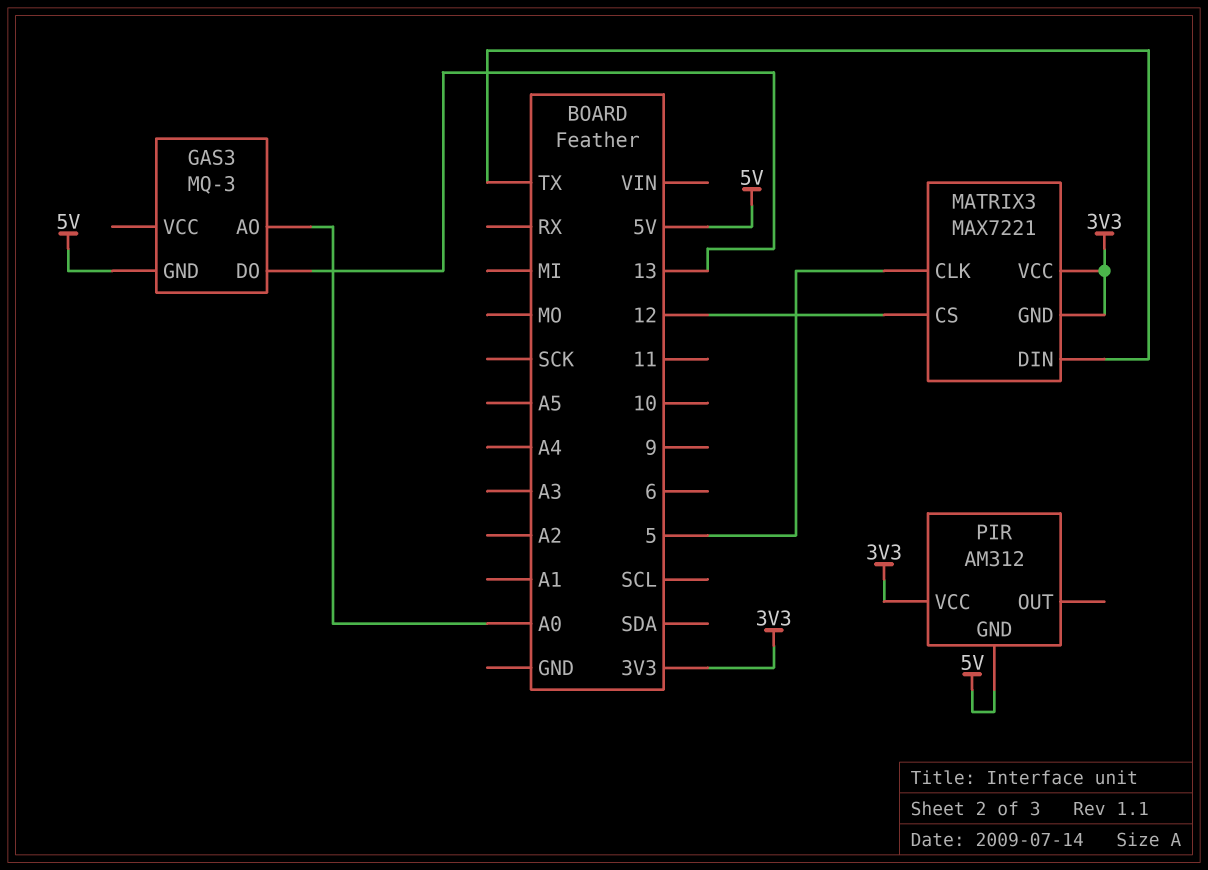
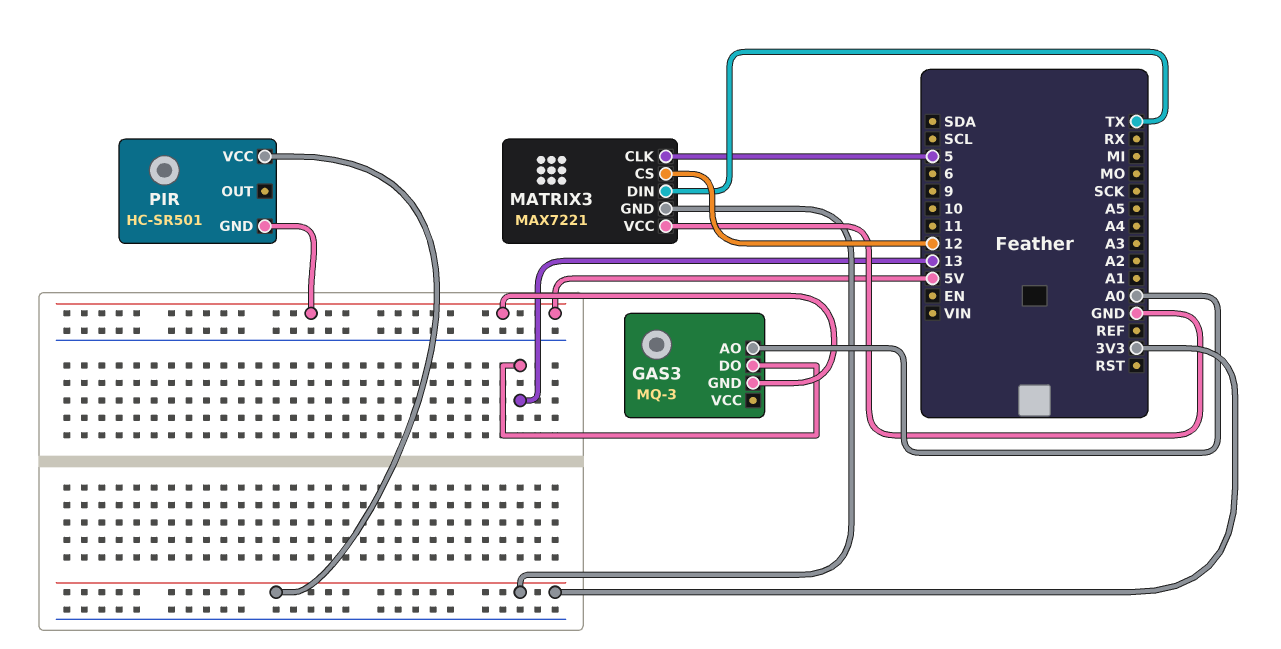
MATRIX3 pin VCC: 3V3 -> GND
PIR: AM312 -> HC-SR501

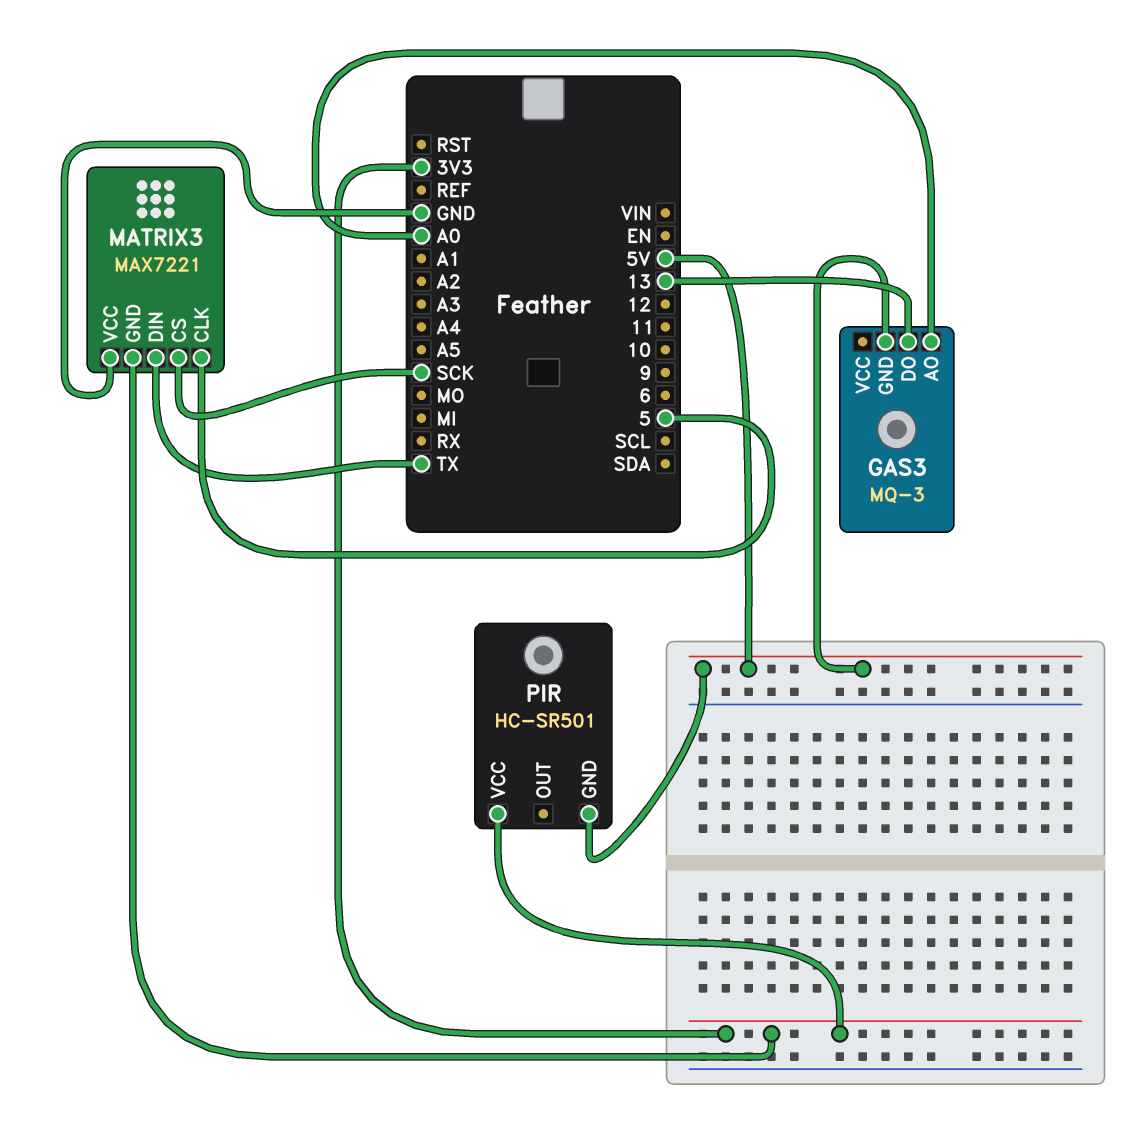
MATRIX3 pin CS: 12 -> SCK

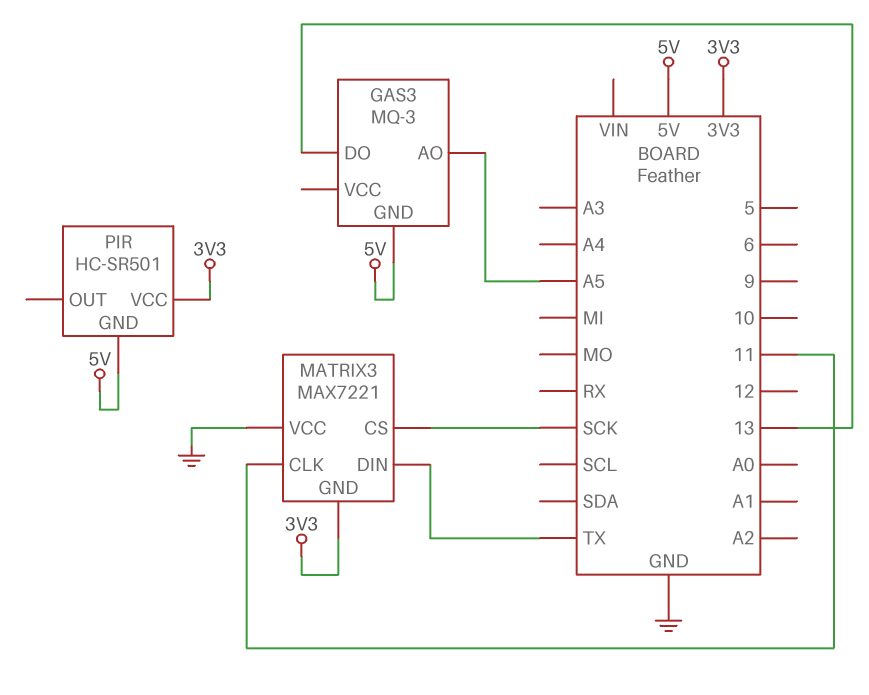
GAS3 pin AO: A0 -> A5
MATRIX3 pin CLK: 5 -> 11

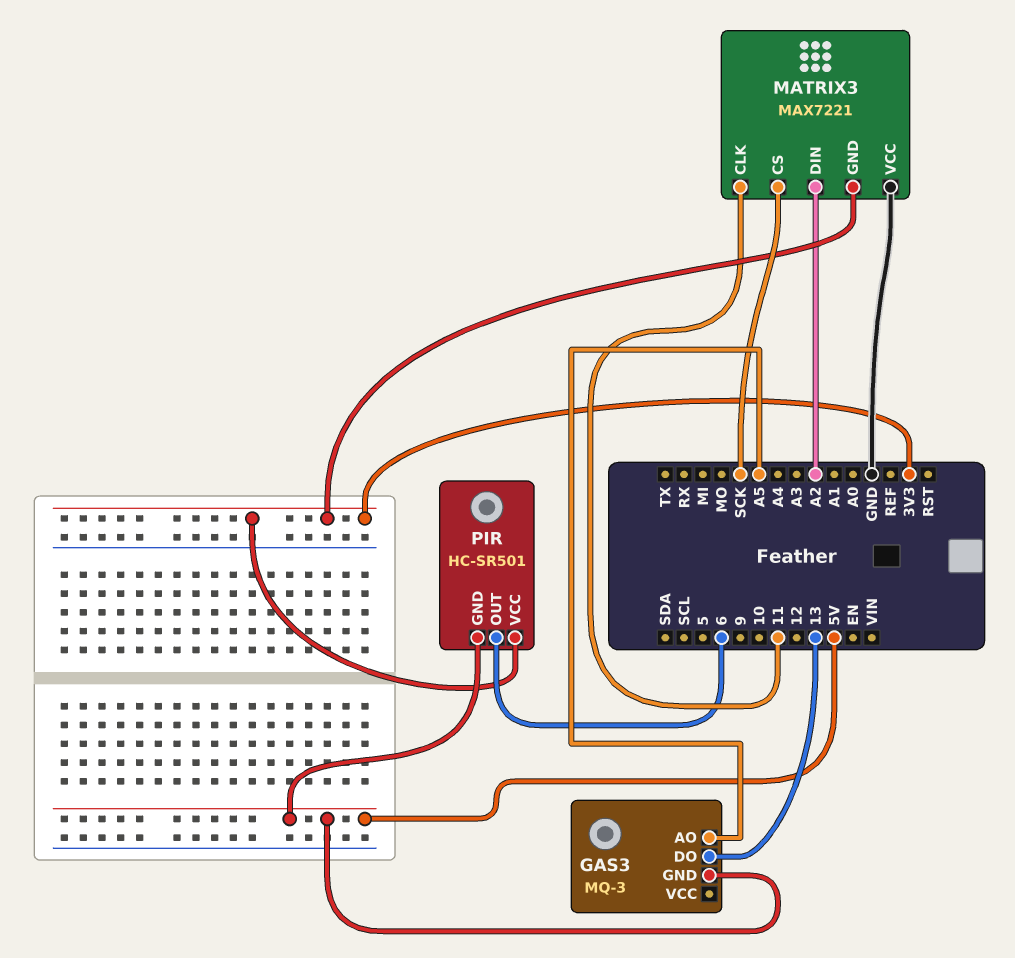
MATRIX3 pin DIN: TX -> A2
PIR pin OUT: none -> 6

